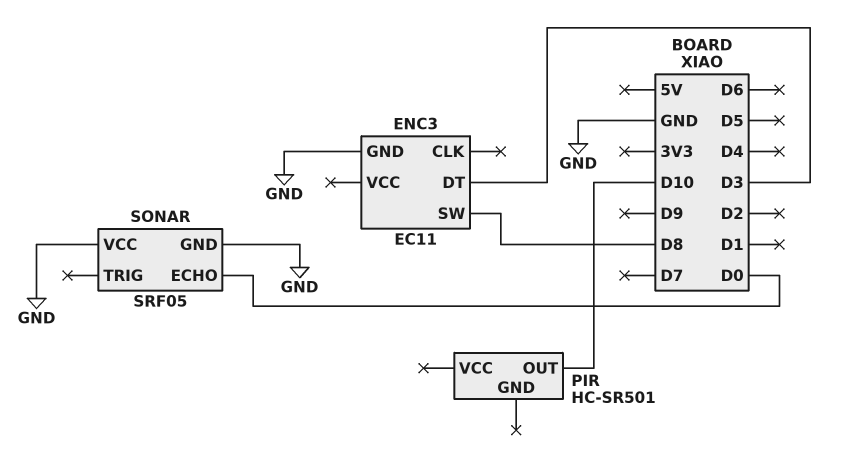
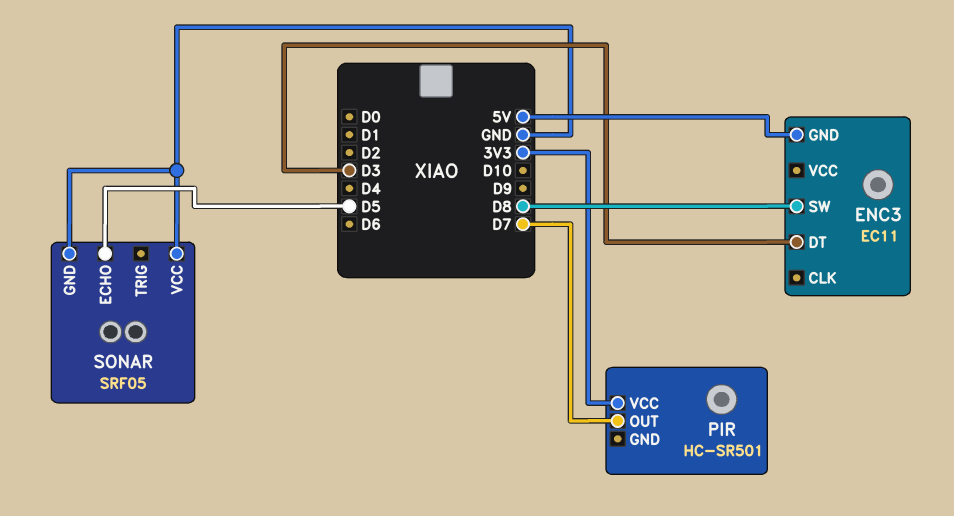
ENC3 pin GND: GND -> 5V
PIR pin OUT: D10 -> D7
PIR pin VCC: none -> 3V3
SONAR pin ECHO: D0 -> D5

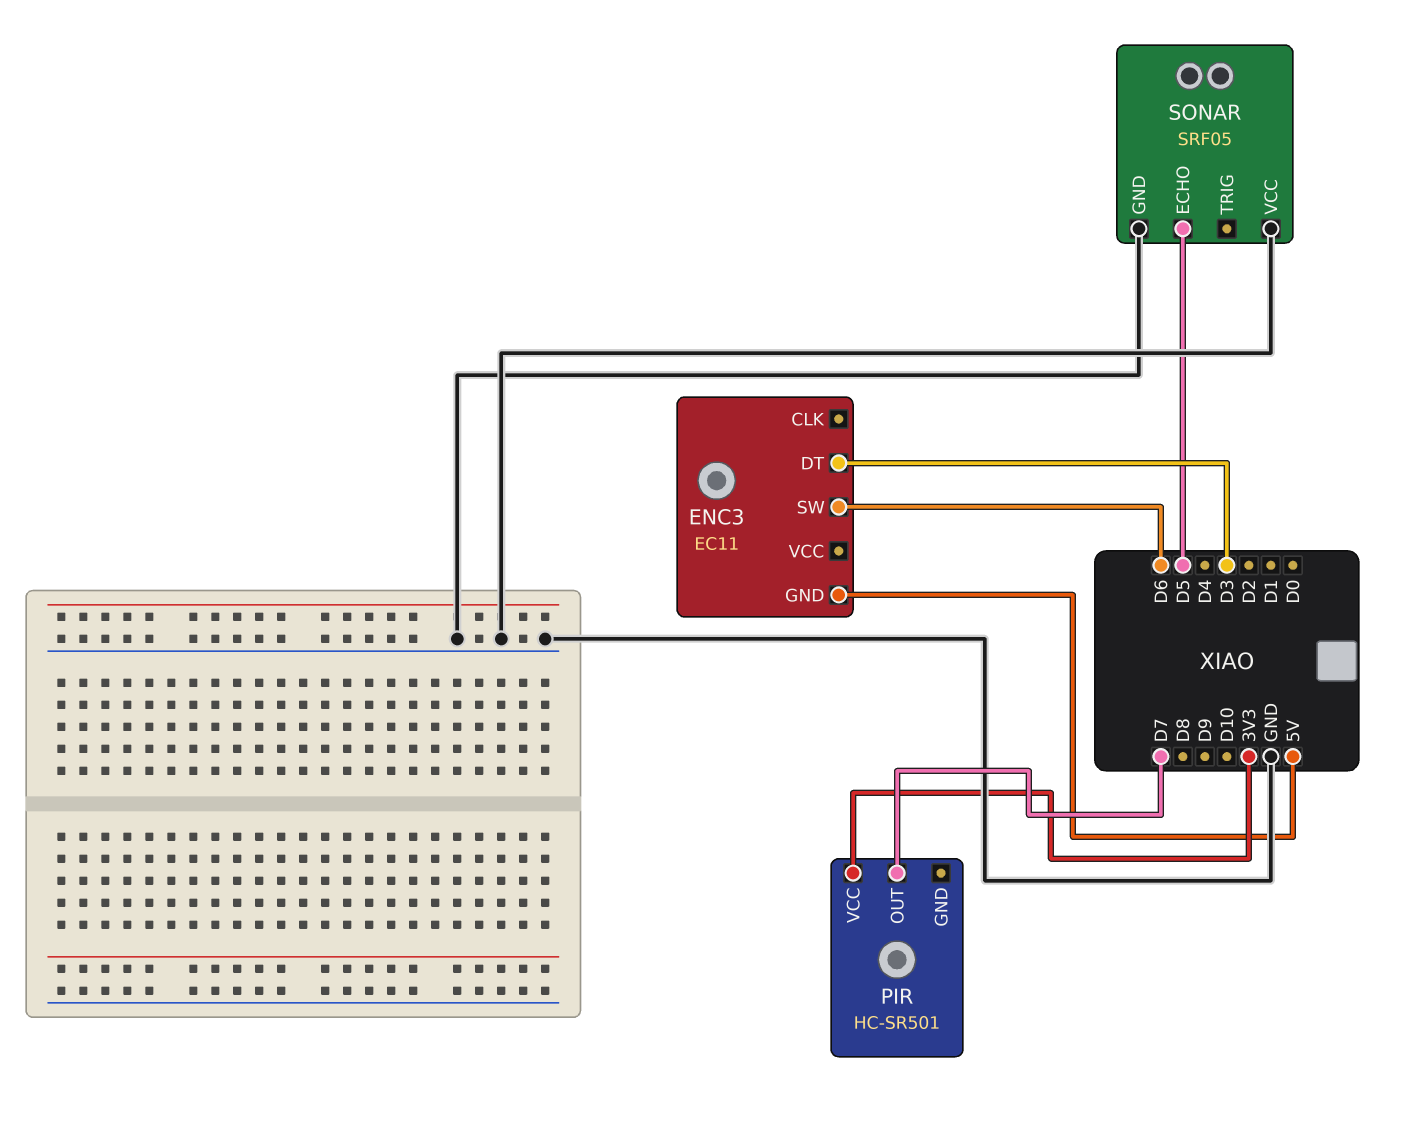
ENC3 pin SW: D8 -> D6

